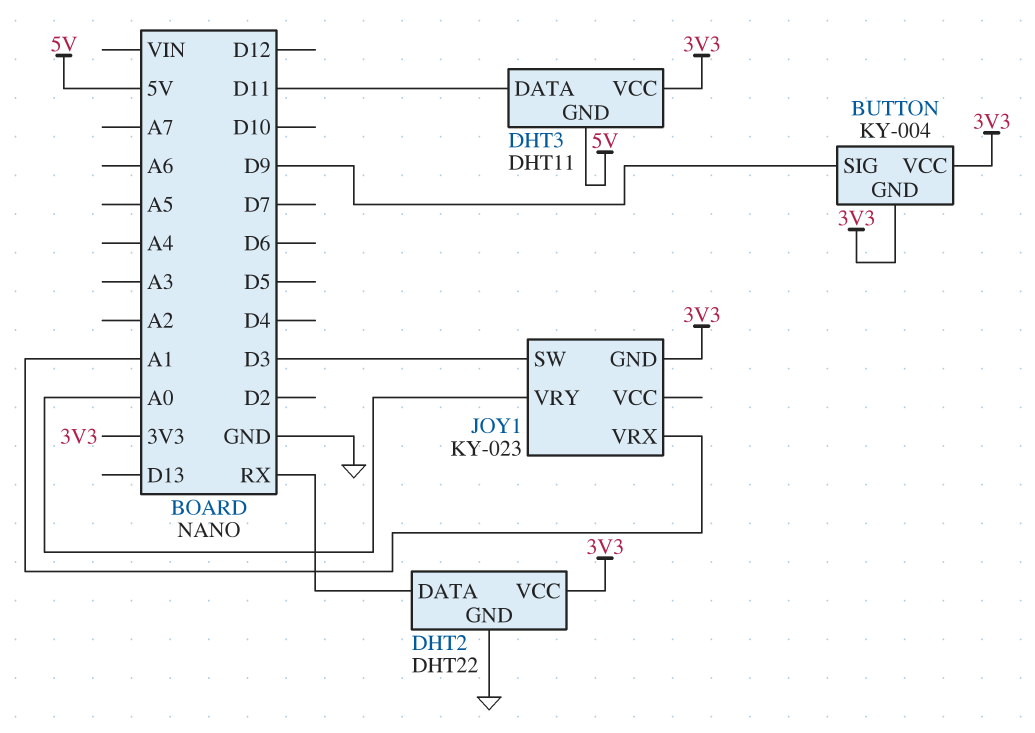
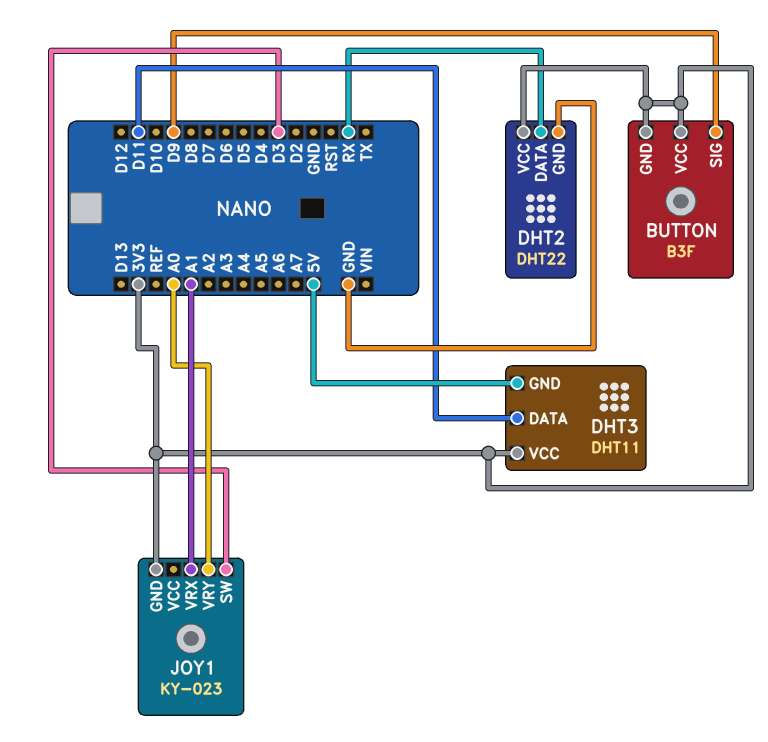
BUTTON: KY-004 -> B3F

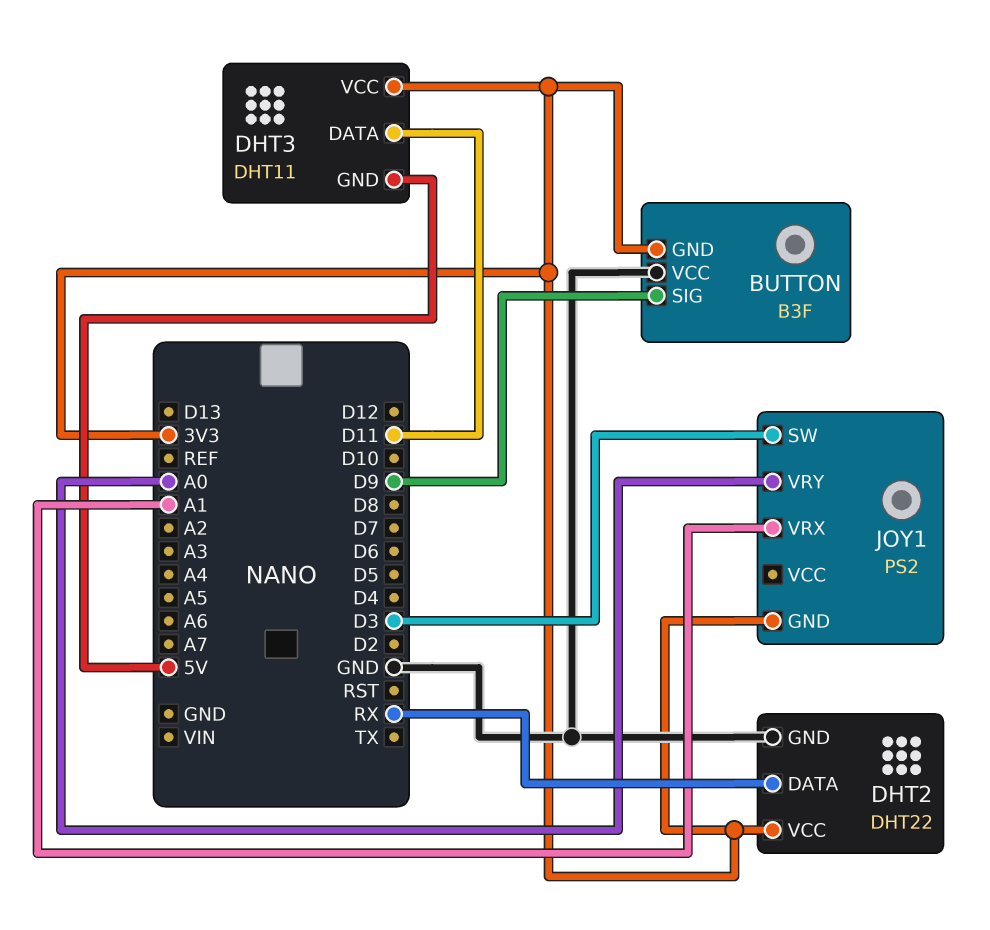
BUTTON pin VCC: 3V3 -> GND
JOY1: KY-023 -> PS2

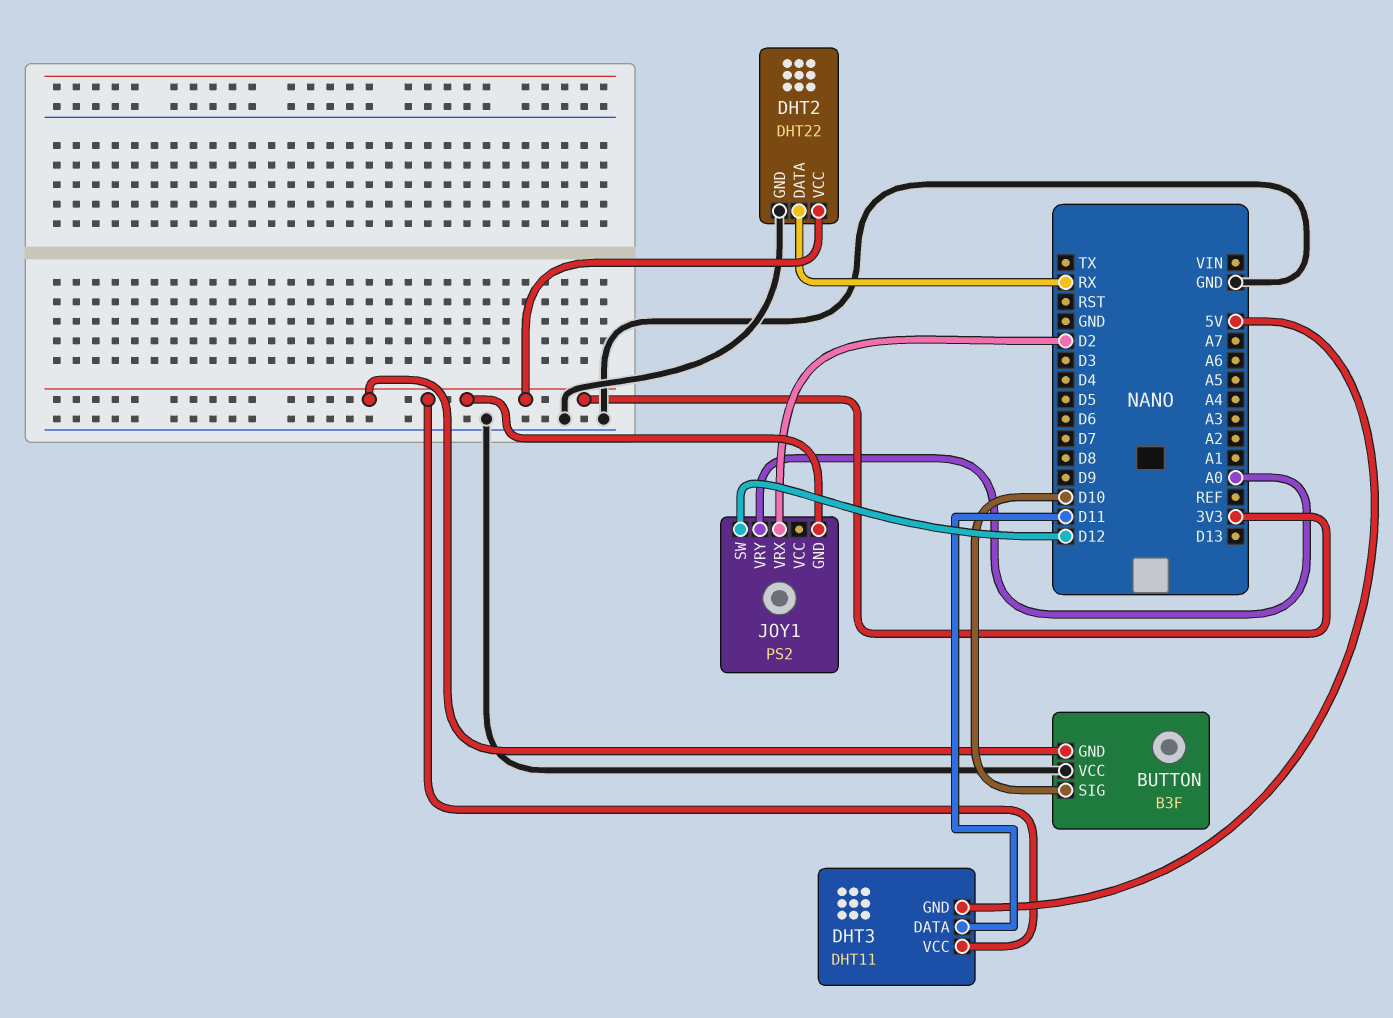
BUTTON pin SIG: D9 -> D10
JOY1 pin SW: D3 -> D12
JOY1 pin VRX: A1 -> D2

